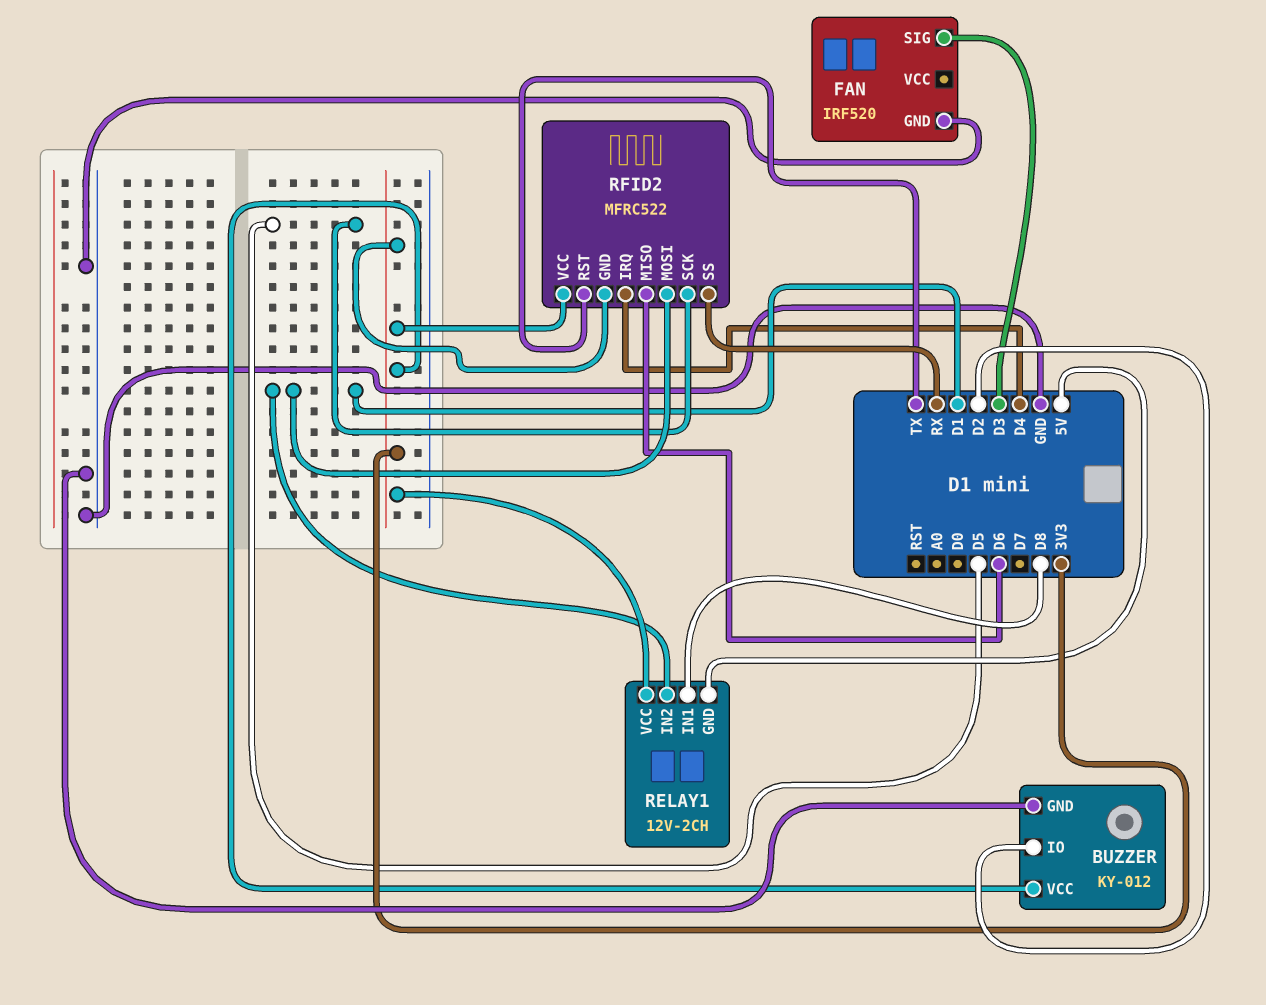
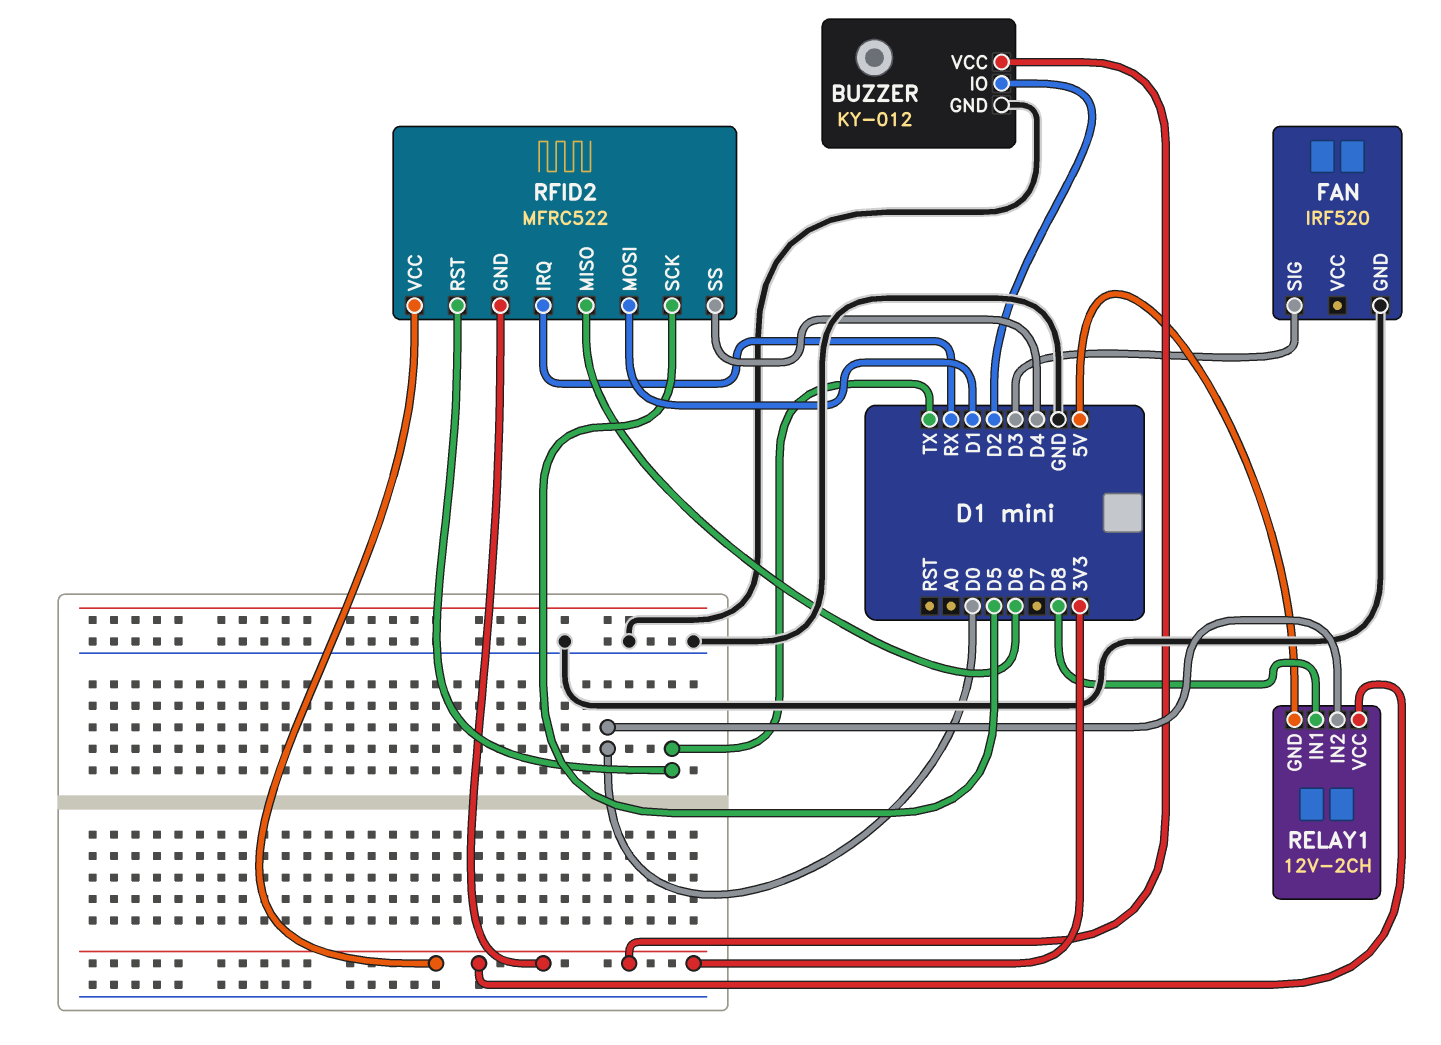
RELAY1 pin IN2: D1 -> D0
RFID2 pin IRQ: D4 -> RX
RFID2 pin SS: RX -> D4

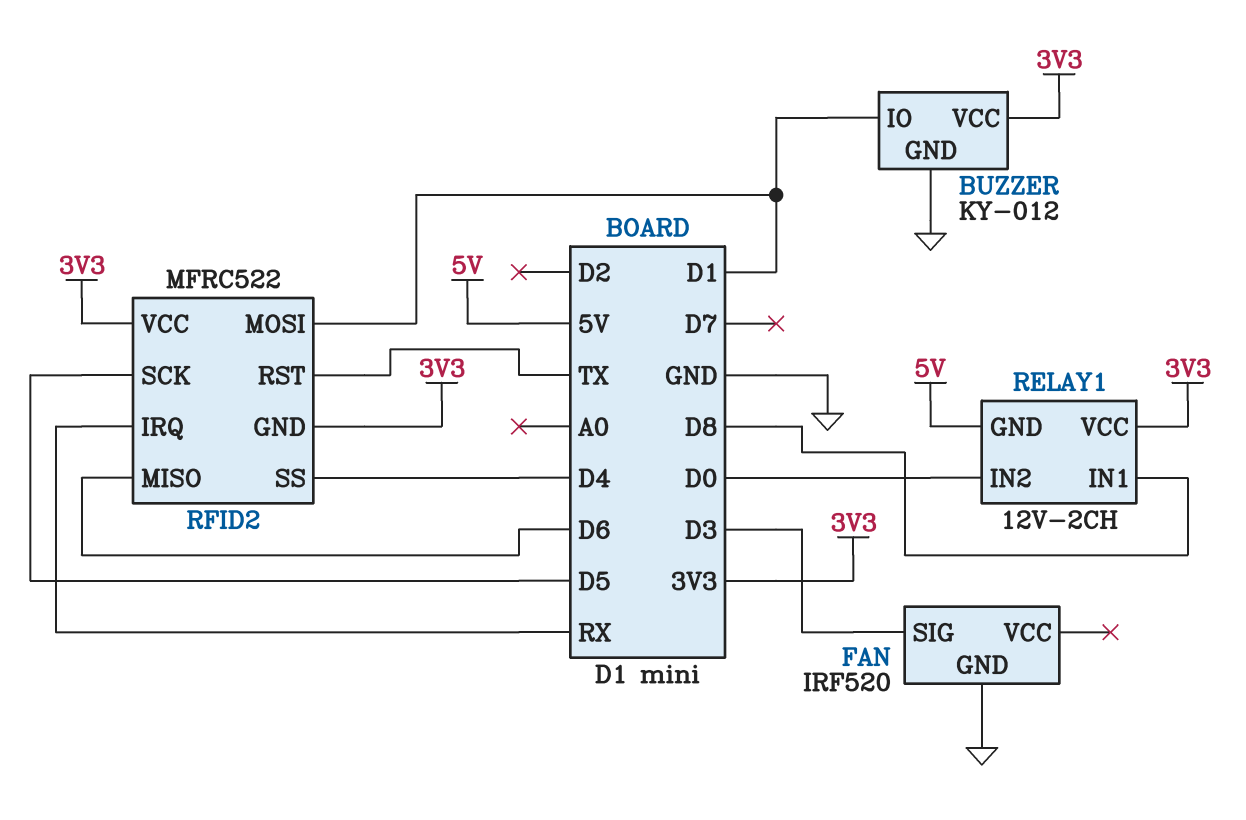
BUZZER pin IO: D2 -> D1

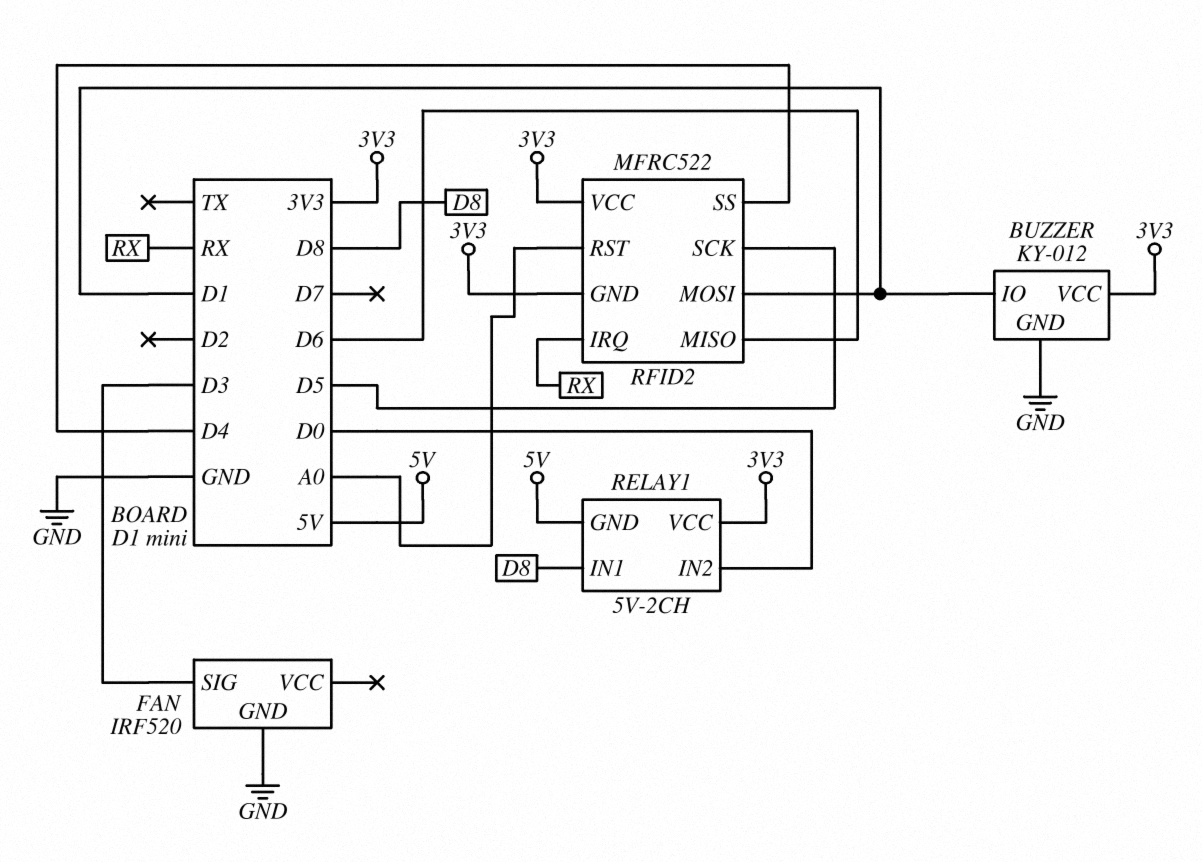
RELAY1: 12V-2CH -> 5V-2CH
RFID2 pin RST: TX -> A0

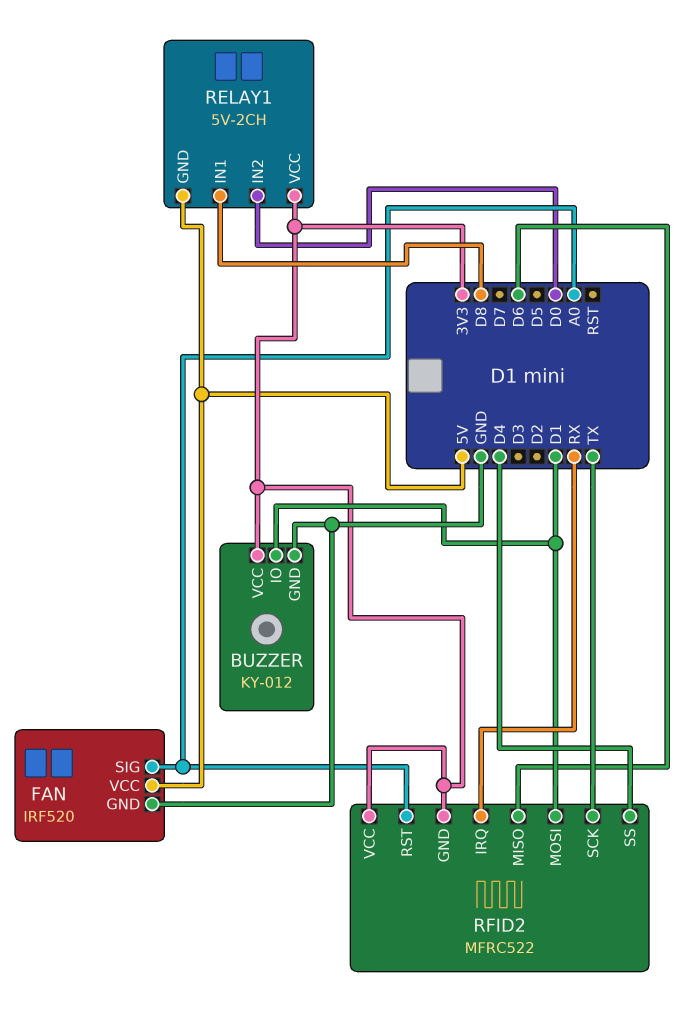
FAN pin SIG: D3 -> A0
FAN pin VCC: none -> 5V
RFID2 pin SCK: D5 -> TX

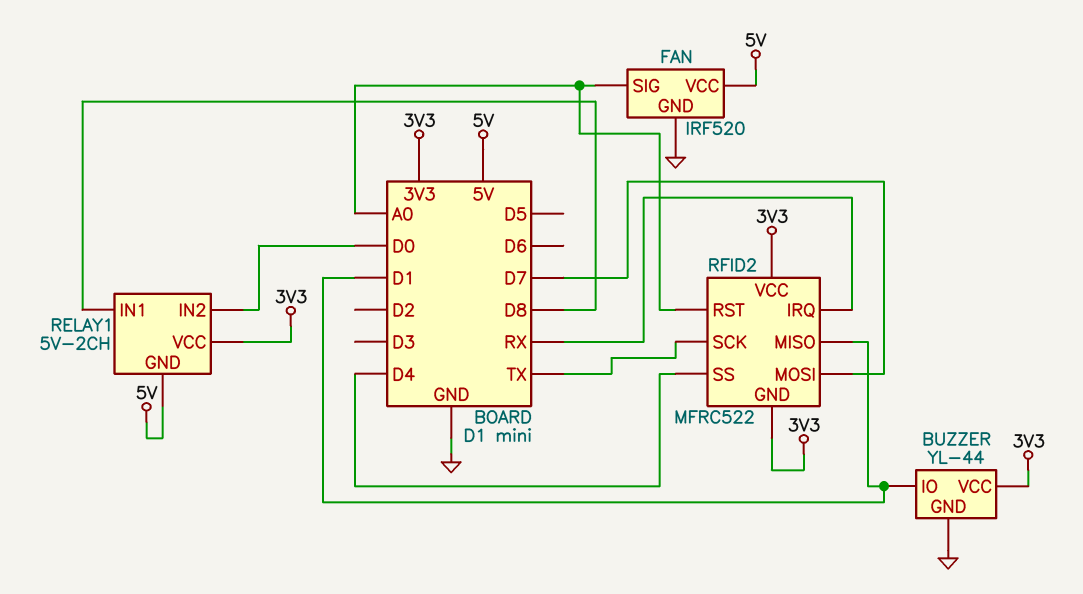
BUZZER: KY-012 -> YL-44
RFID2 pin MISO: D6 -> D1
RFID2 pin MOSI: D1 -> D7

